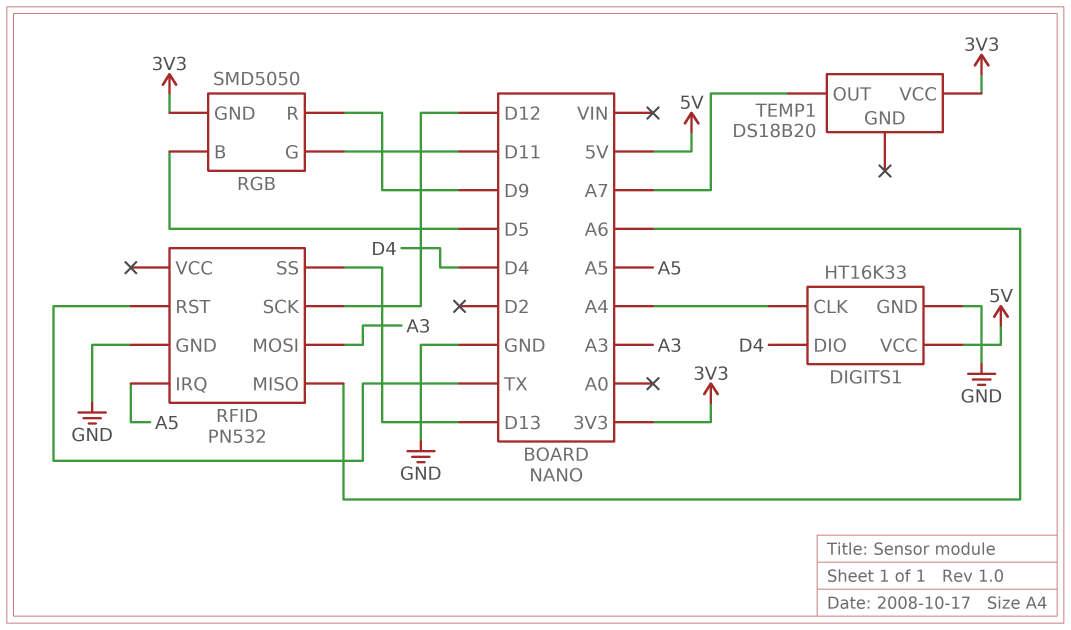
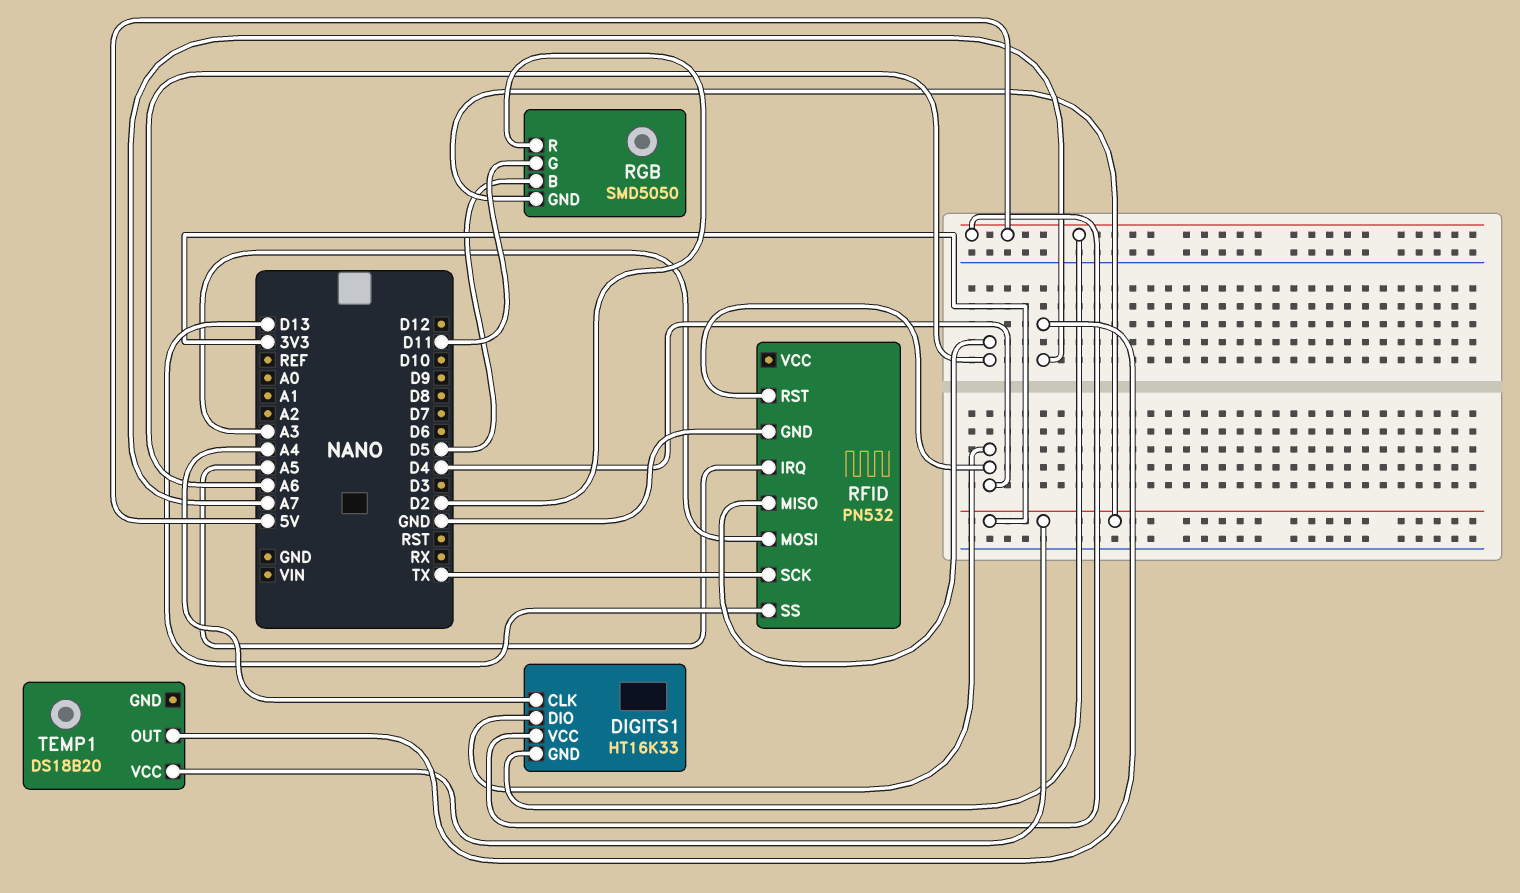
DIGITS1 pin GND: GND -> 5V
RFID pin RST: TX -> D4
RFID pin SCK: D12 -> TX
RGB pin R: D9 -> D2

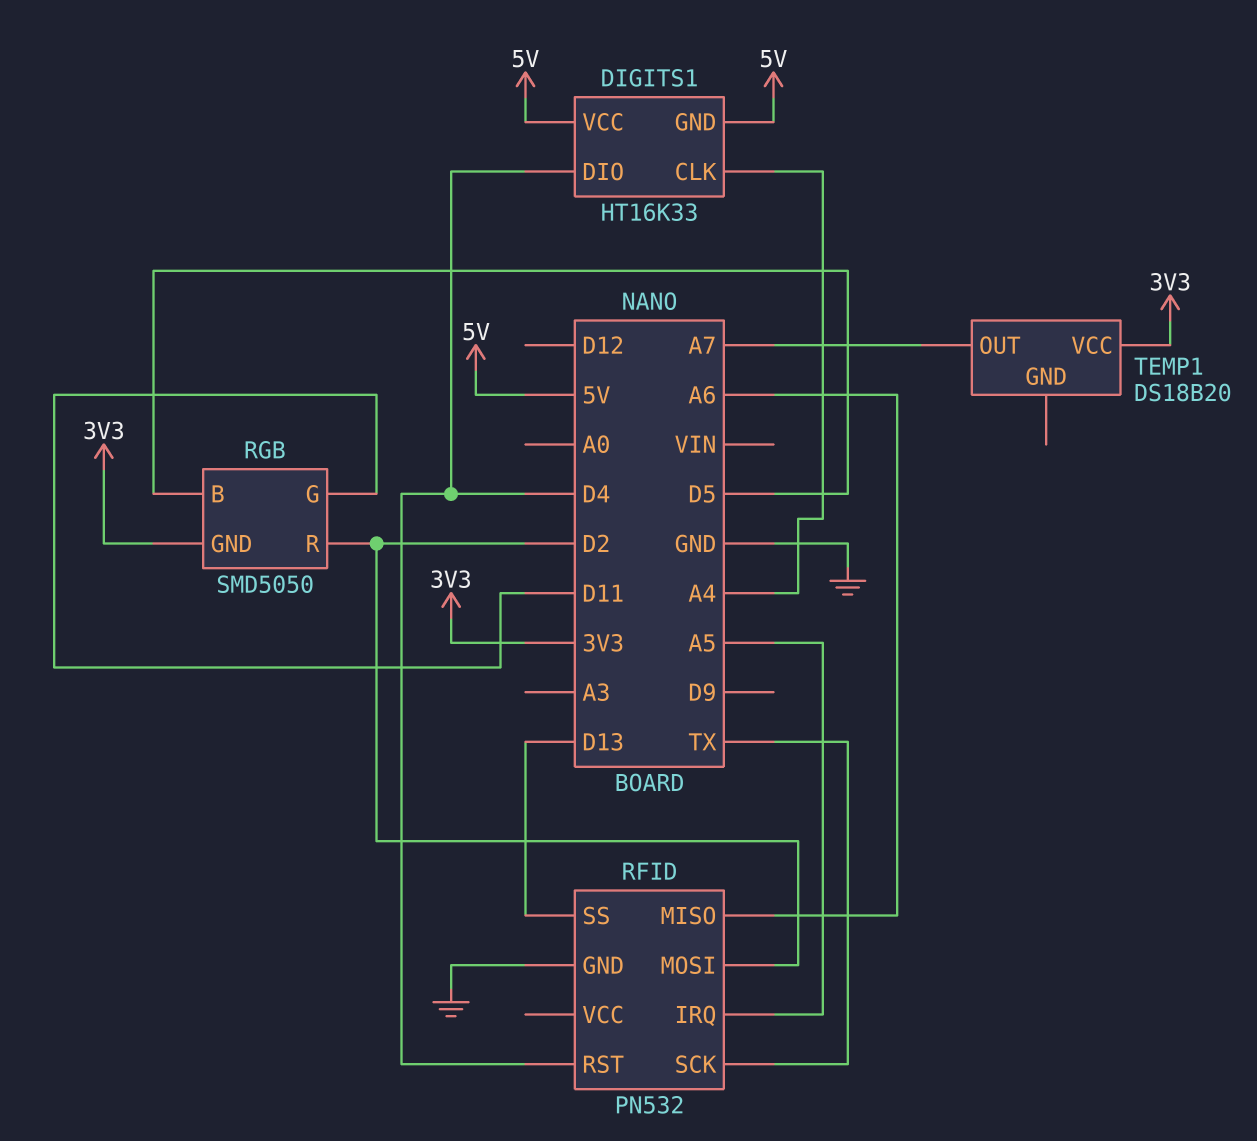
RFID pin MOSI: A3 -> D2

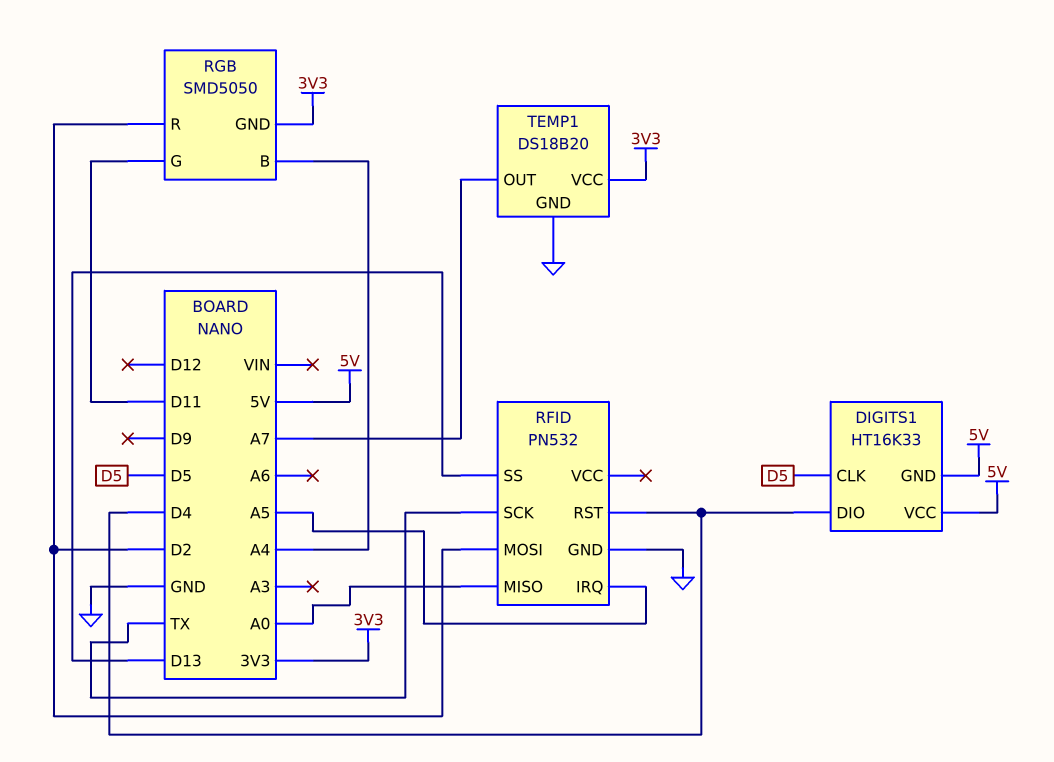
DIGITS1 pin CLK: A4 -> D5
RFID pin MISO: A6 -> A0
RGB pin B: D5 -> A4
TEMP1 pin GND: none -> GND

